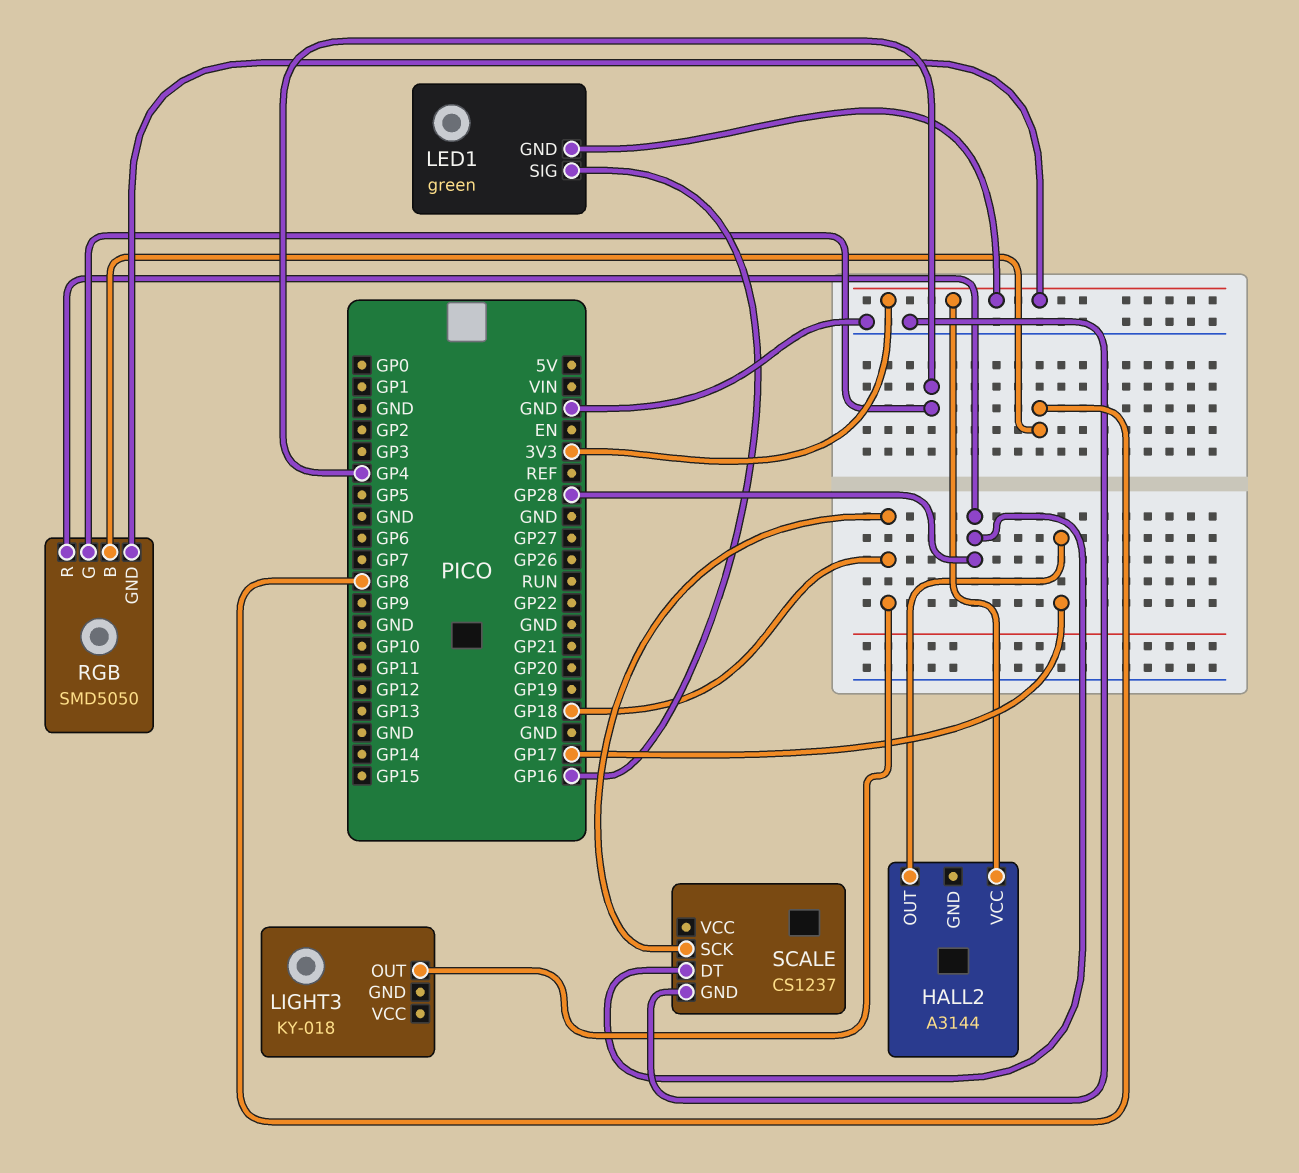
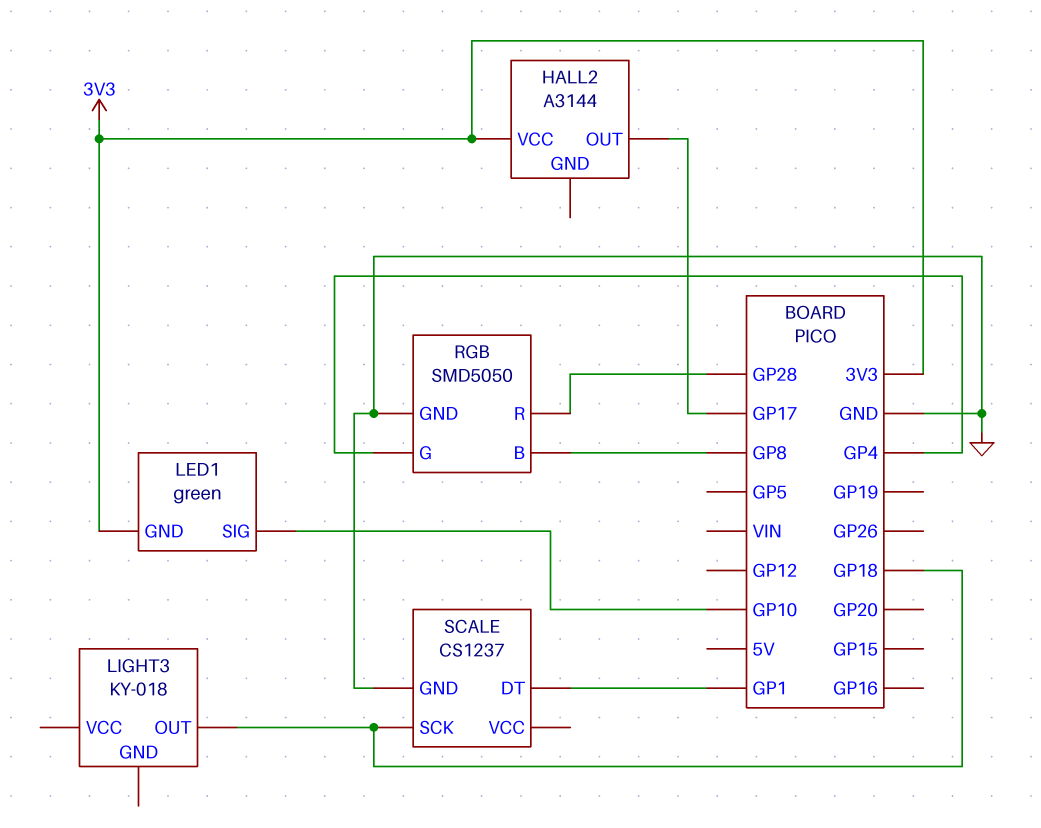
LED1 pin SIG: GP16 -> GP10
RGB pin GND: 3V3 -> GND
SCALE pin DT: GP28 -> GP1

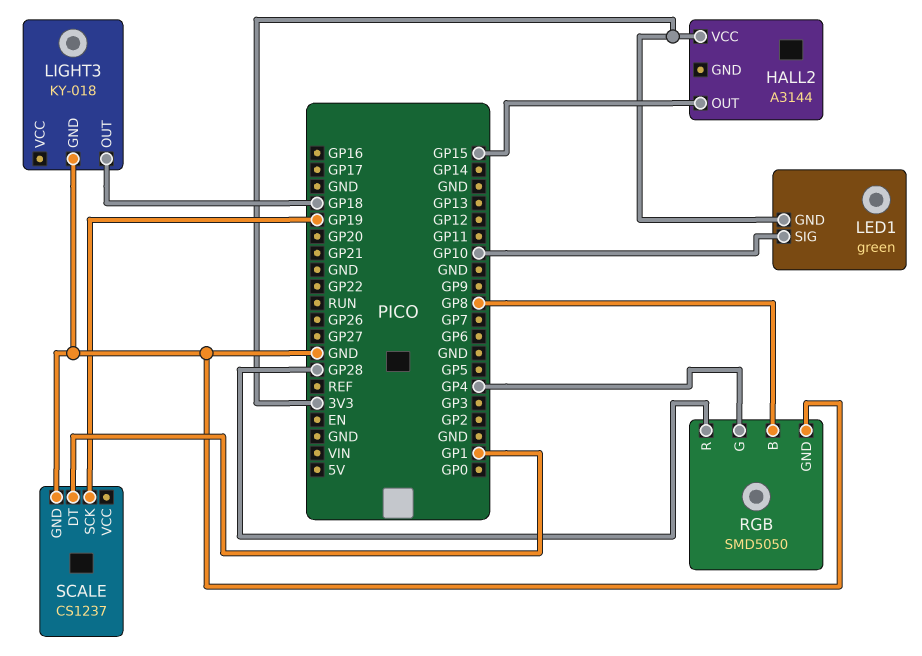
HALL2 pin OUT: GP17 -> GP15
LIGHT3 pin GND: none -> GND
SCALE pin SCK: GP18 -> GP19

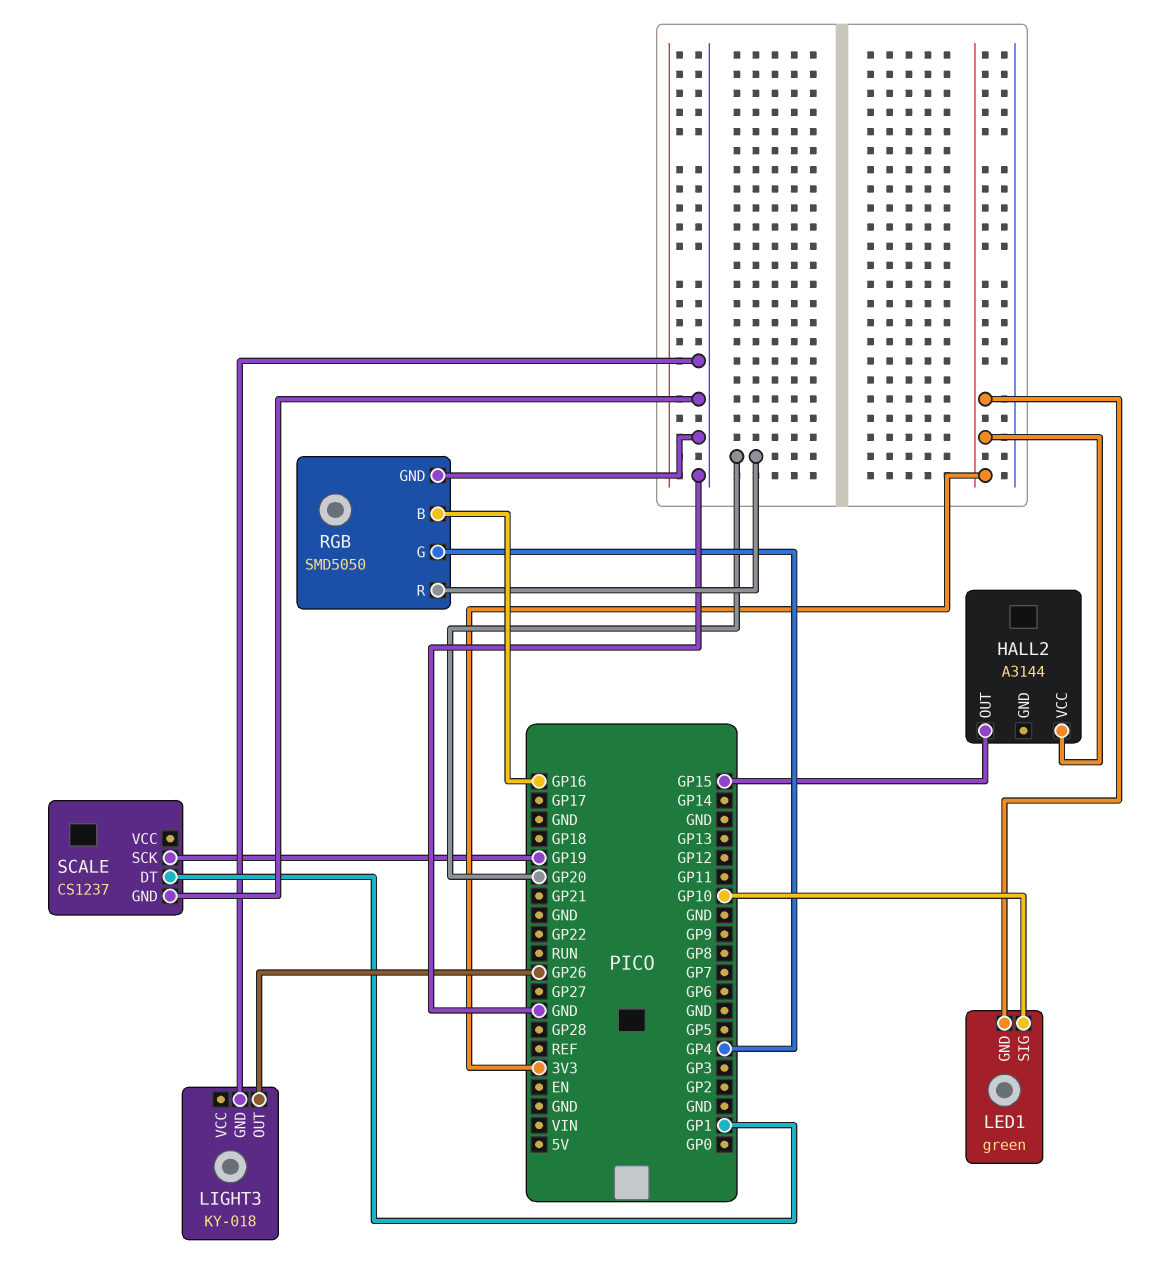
LIGHT3 pin OUT: GP18 -> GP26
RGB pin B: GP8 -> GP16
RGB pin R: GP28 -> GP20

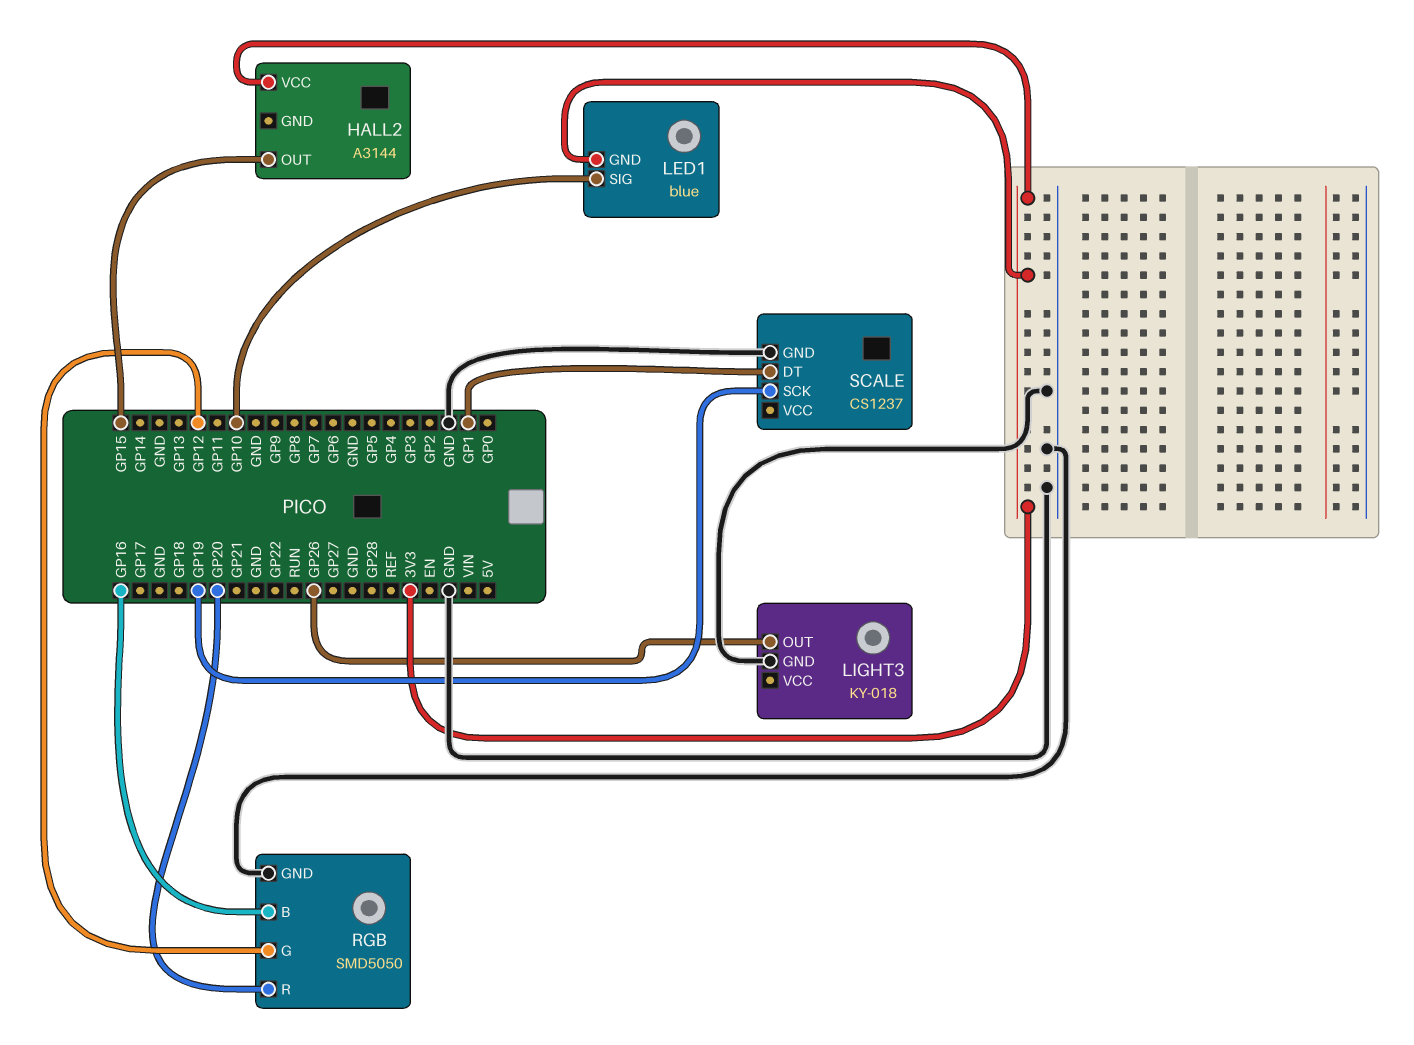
LED1: green -> blue
RGB pin G: GP4 -> GP12

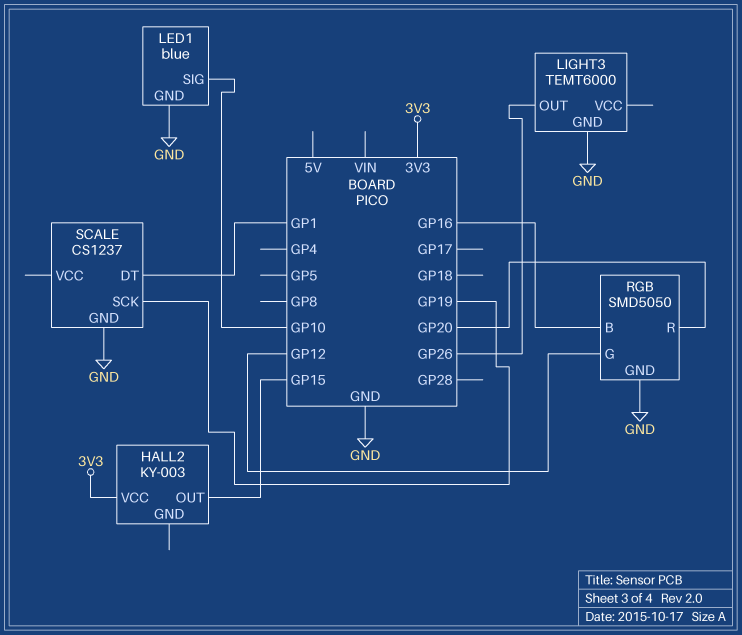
HALL2: A3144 -> KY-003
LED1 pin GND: 3V3 -> GND
LIGHT3: KY-018 -> TEMT6000

